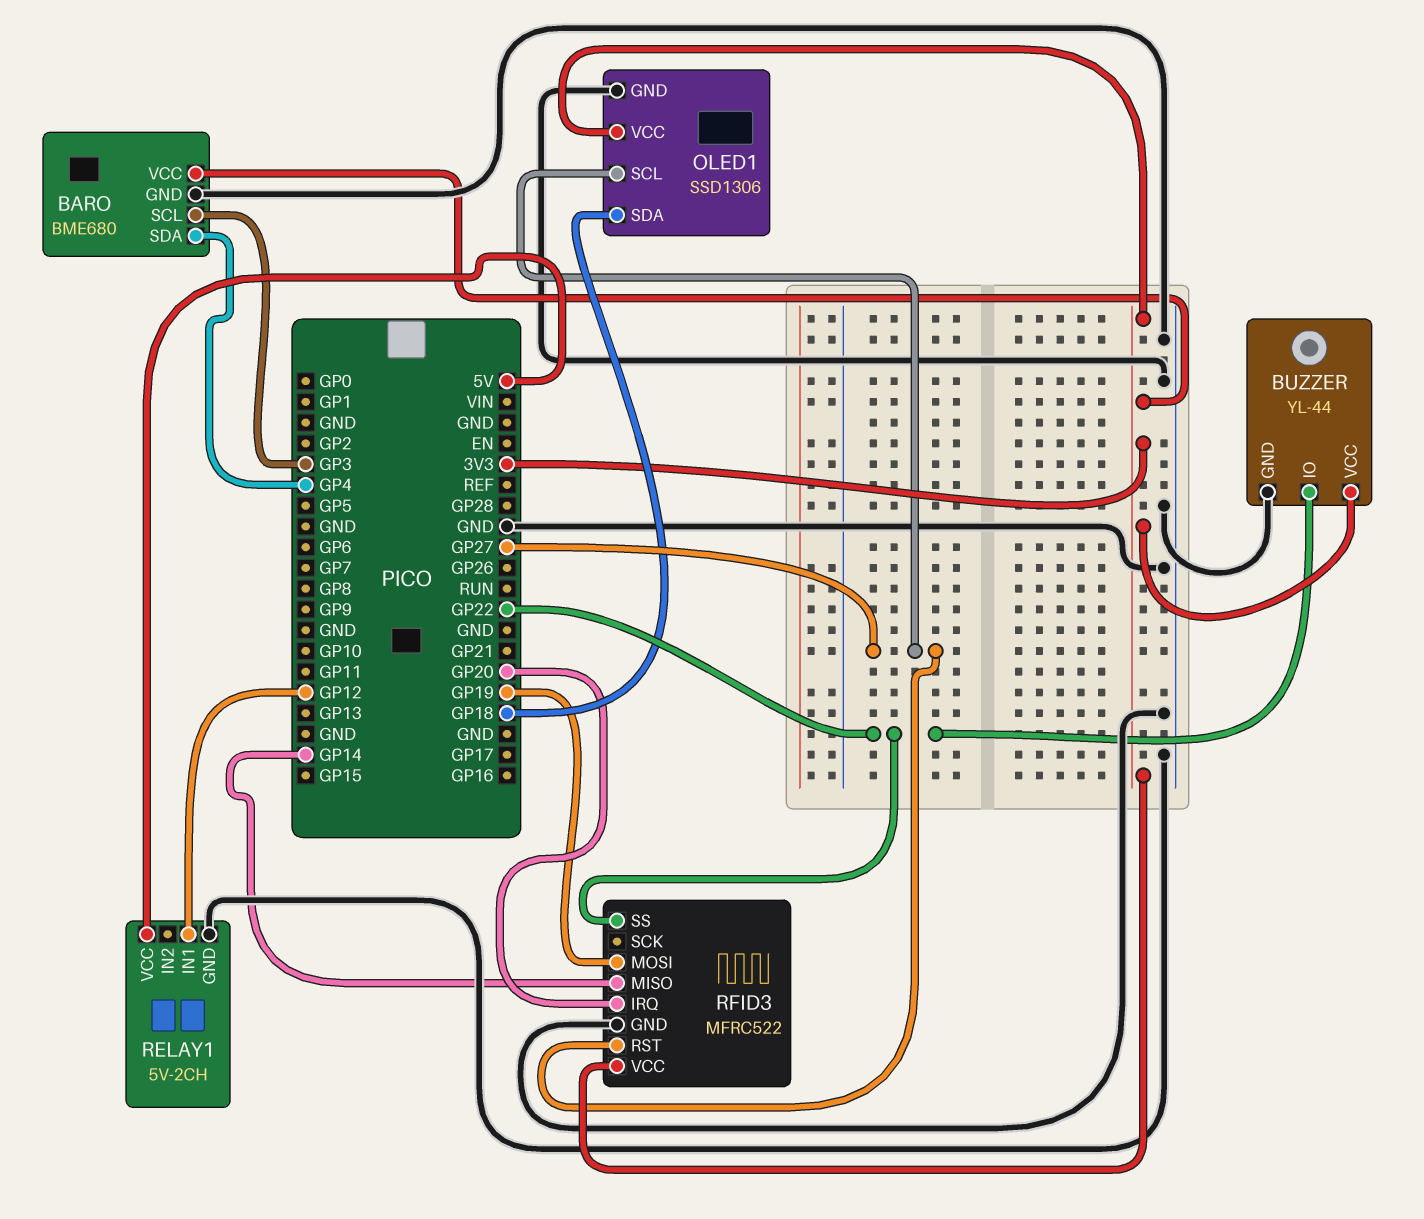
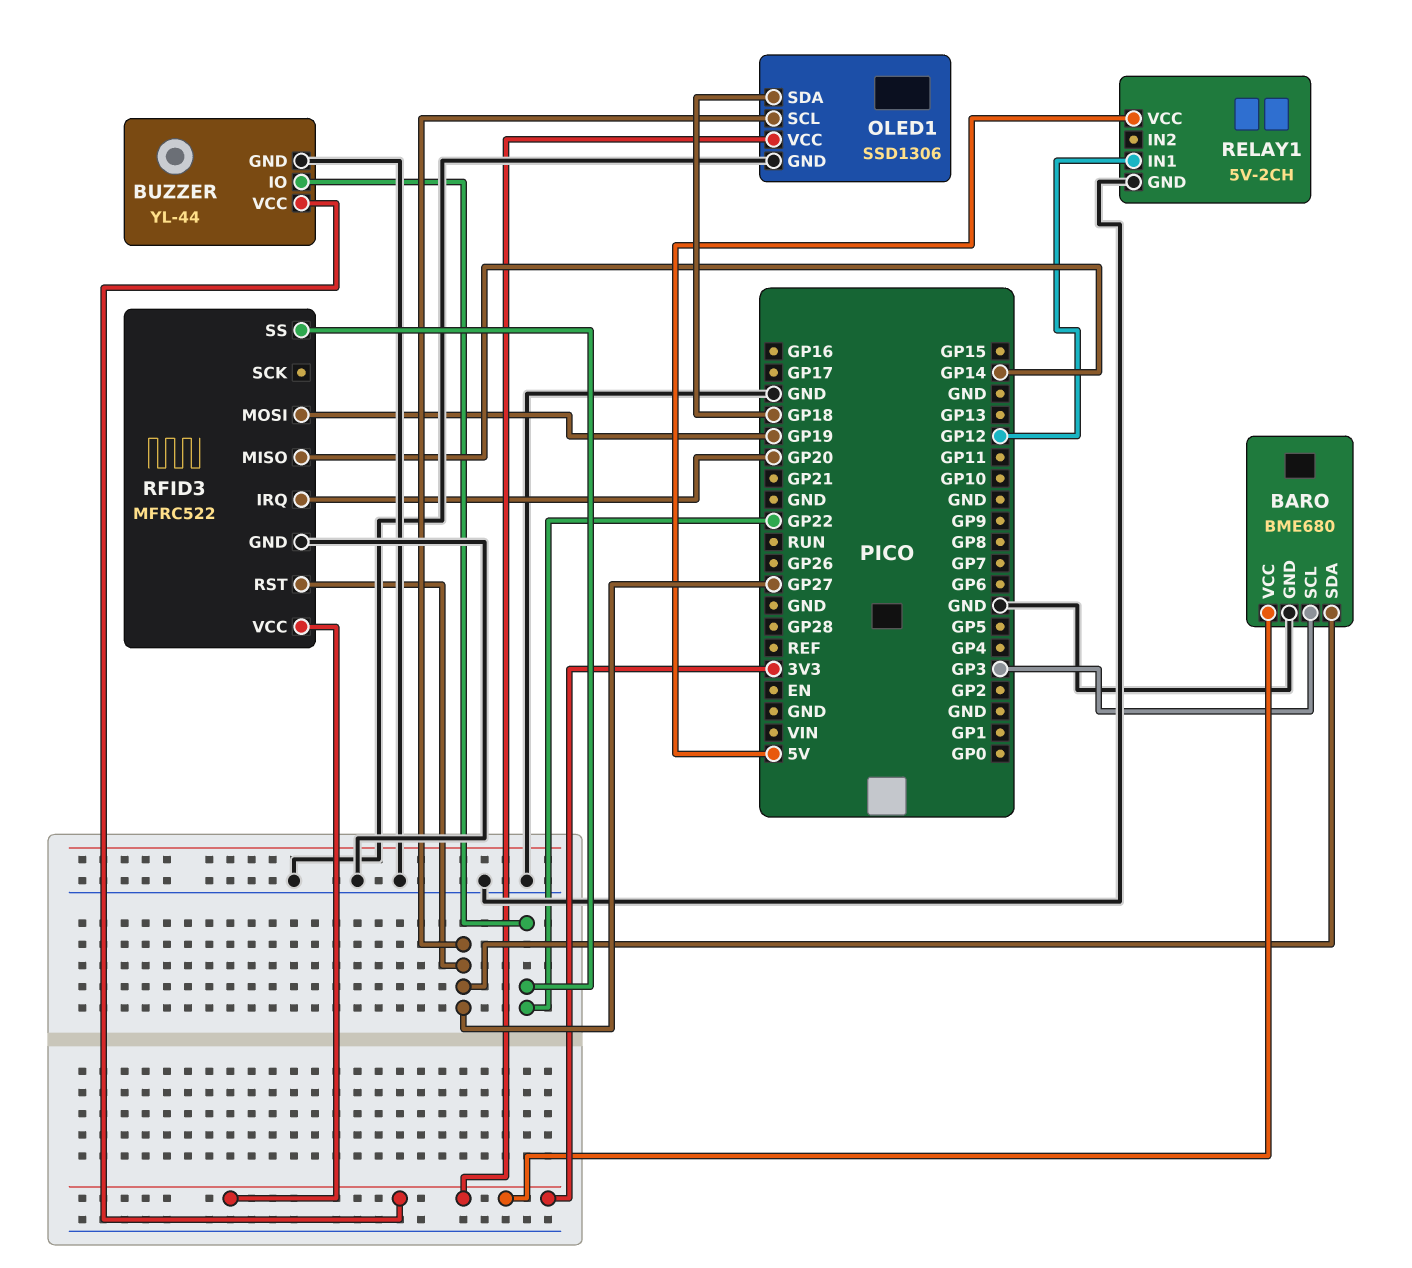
BARO pin SDA: GP4 -> GP27

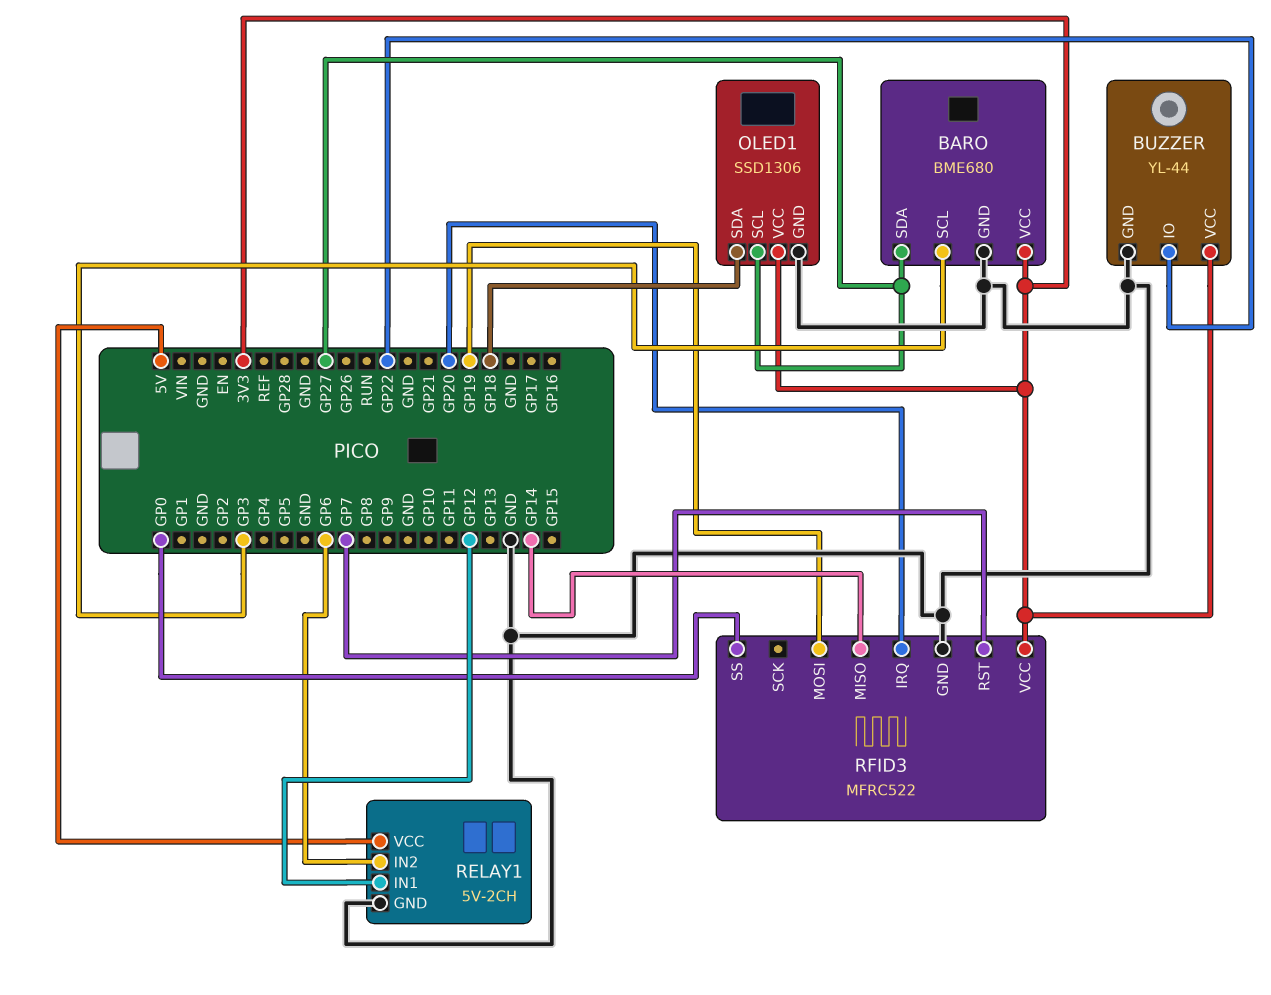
RELAY1 pin IN2: none -> GP6
RFID3 pin RST: GP27 -> GP7
RFID3 pin SS: GP22 -> GP0

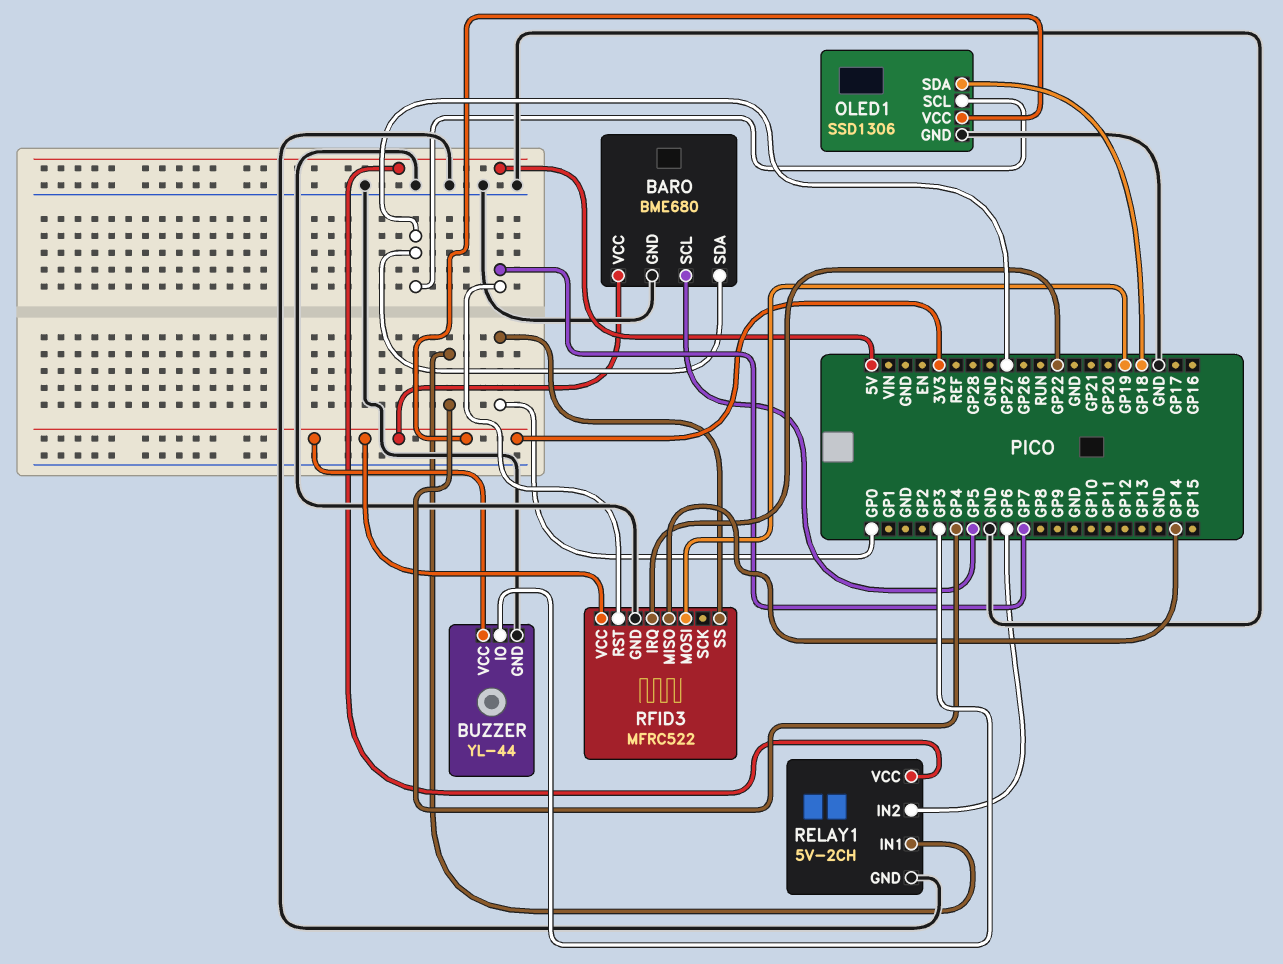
BARO pin SCL: GP3 -> GP5
BUZZER pin IO: GP22 -> GP3
RELAY1 pin IN1: GP12 -> GP4
RFID3 pin IRQ: GP20 -> GP22

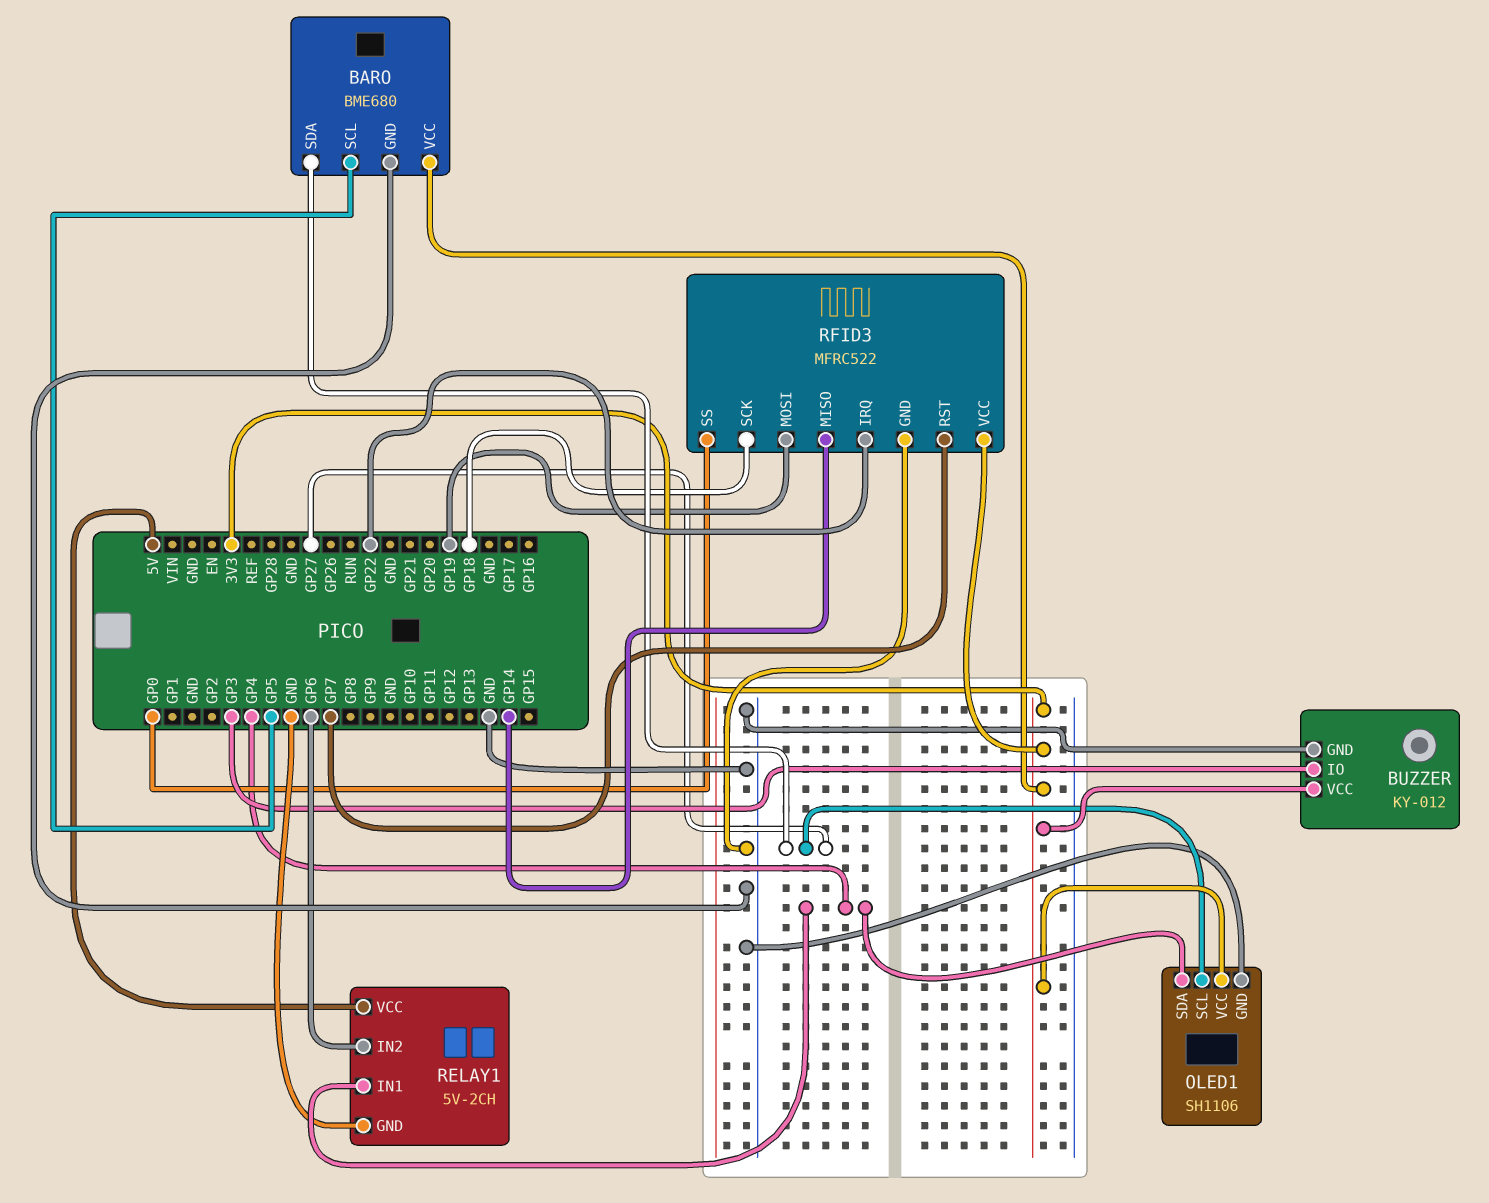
BUZZER: YL-44 -> KY-012
OLED1: SSD1306 -> SH1106
OLED1 pin SDA: GP18 -> GP4
RFID3 pin SCK: none -> GP18

